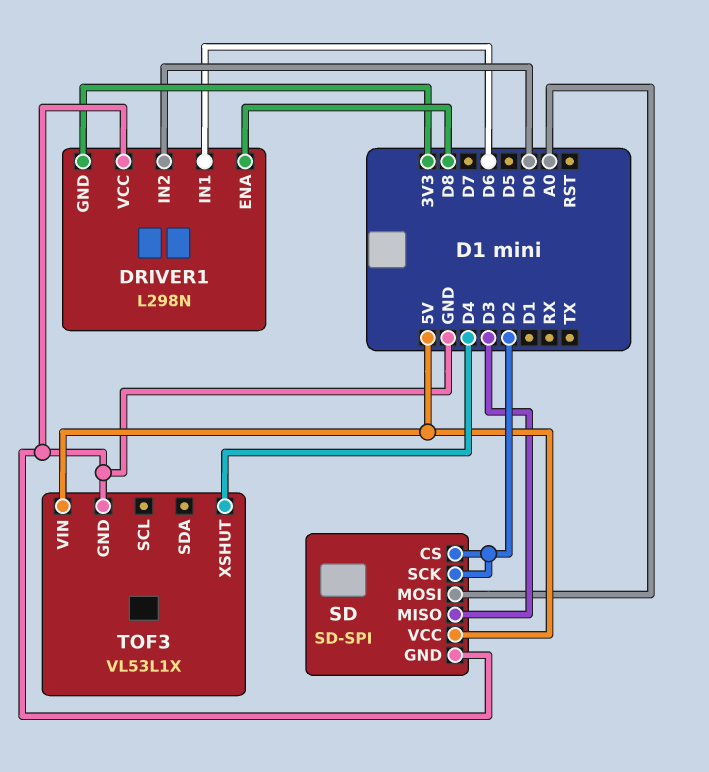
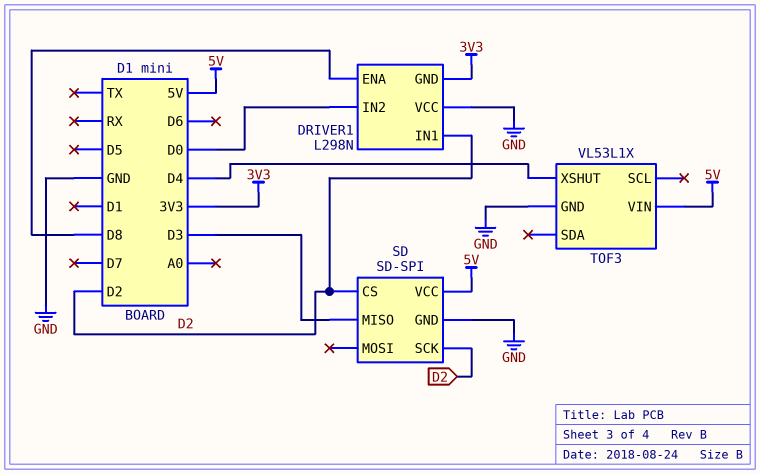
DRIVER1 pin IN1: D6 -> D2
SD pin MOSI: A0 -> none

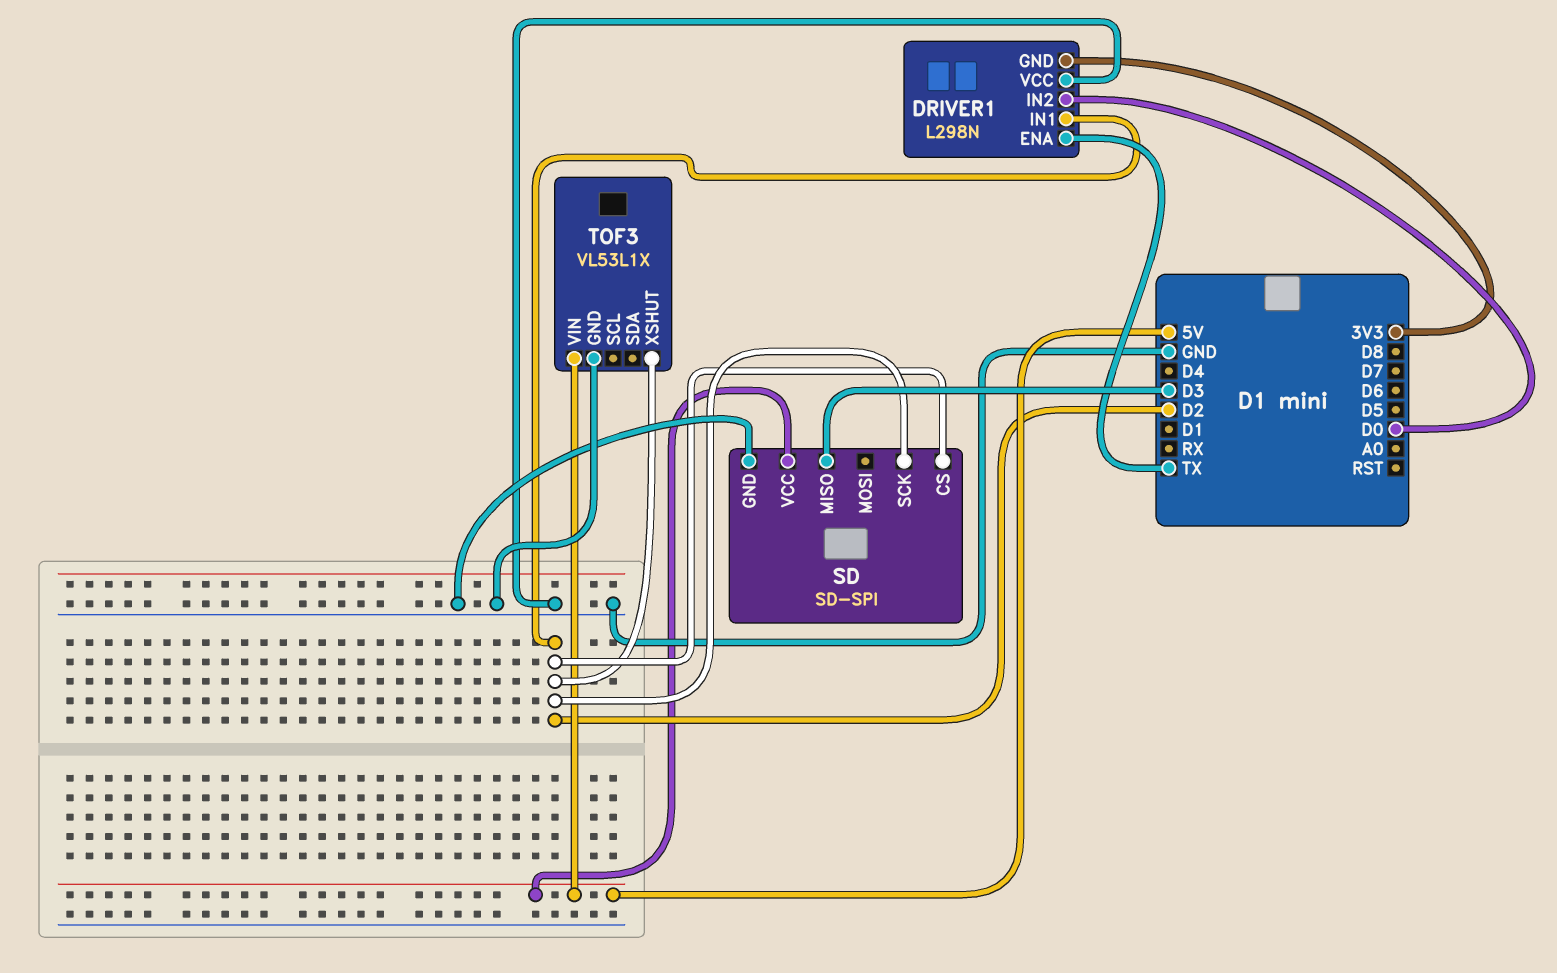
DRIVER1 pin ENA: D8 -> TX
TOF3 pin XSHUT: D4 -> D2

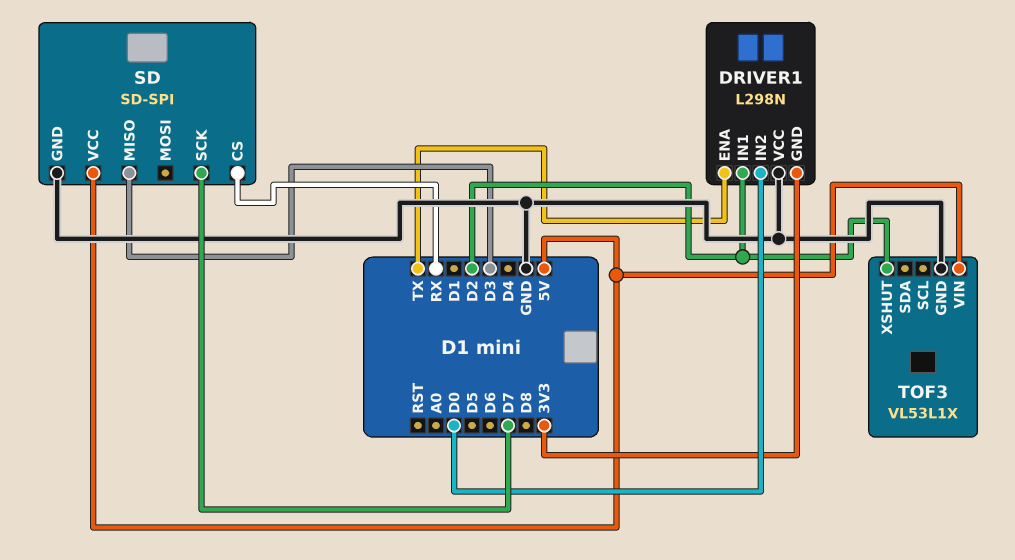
SD pin CS: D2 -> RX
SD pin SCK: D2 -> D7

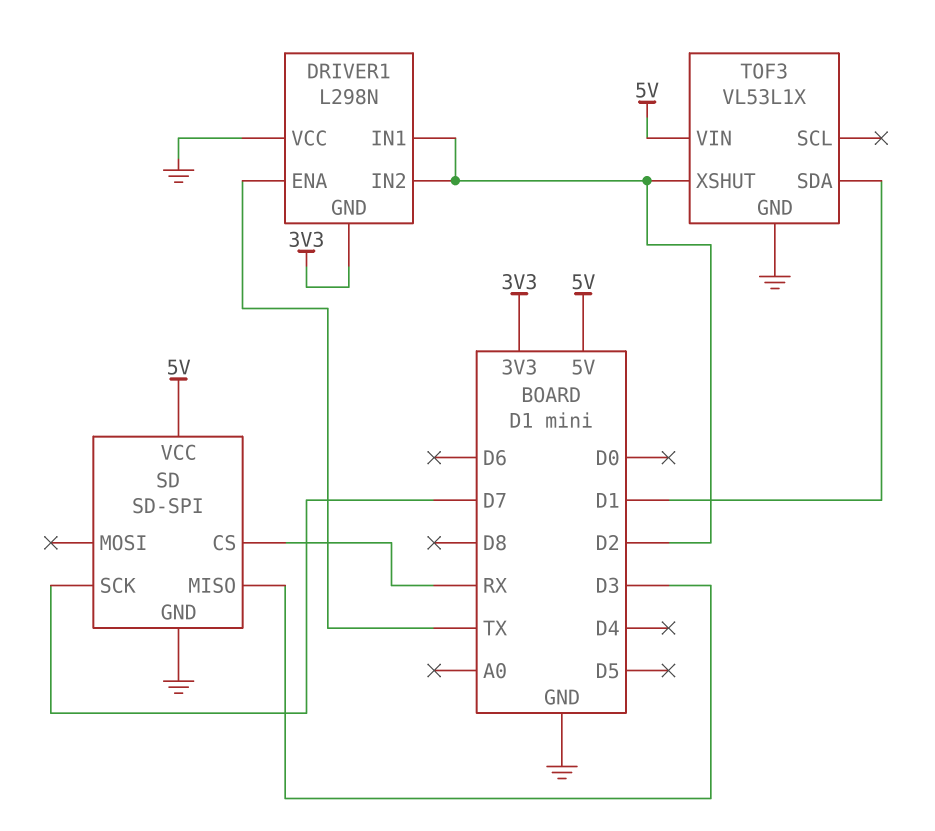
DRIVER1 pin IN2: D0 -> D2
TOF3 pin SDA: none -> D1

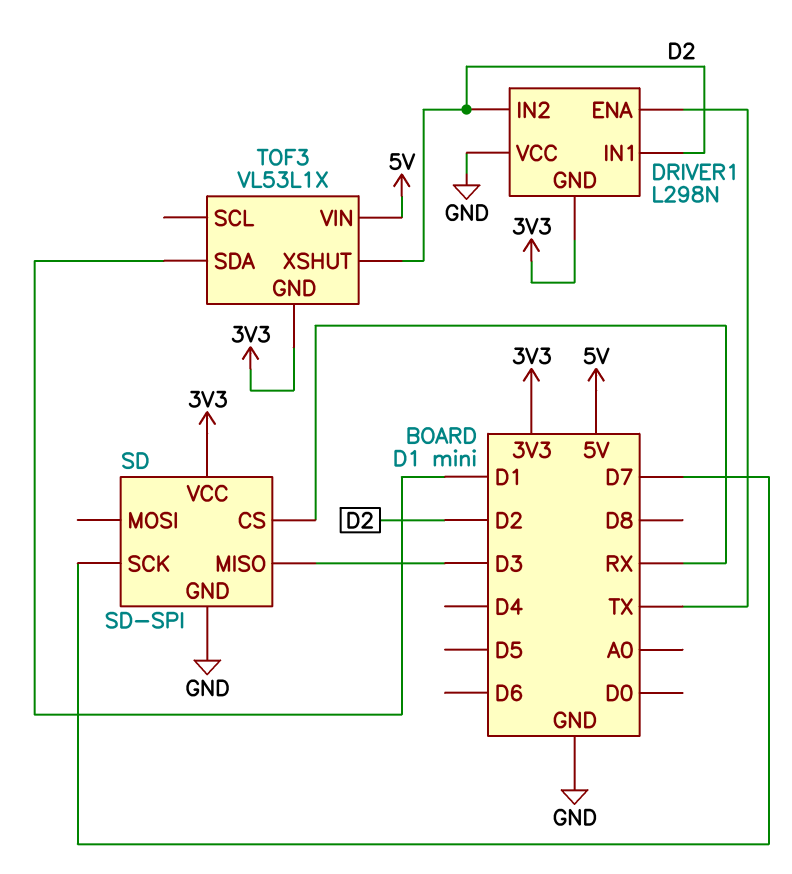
SD pin VCC: 5V -> 3V3
TOF3 pin GND: GND -> 3V3

